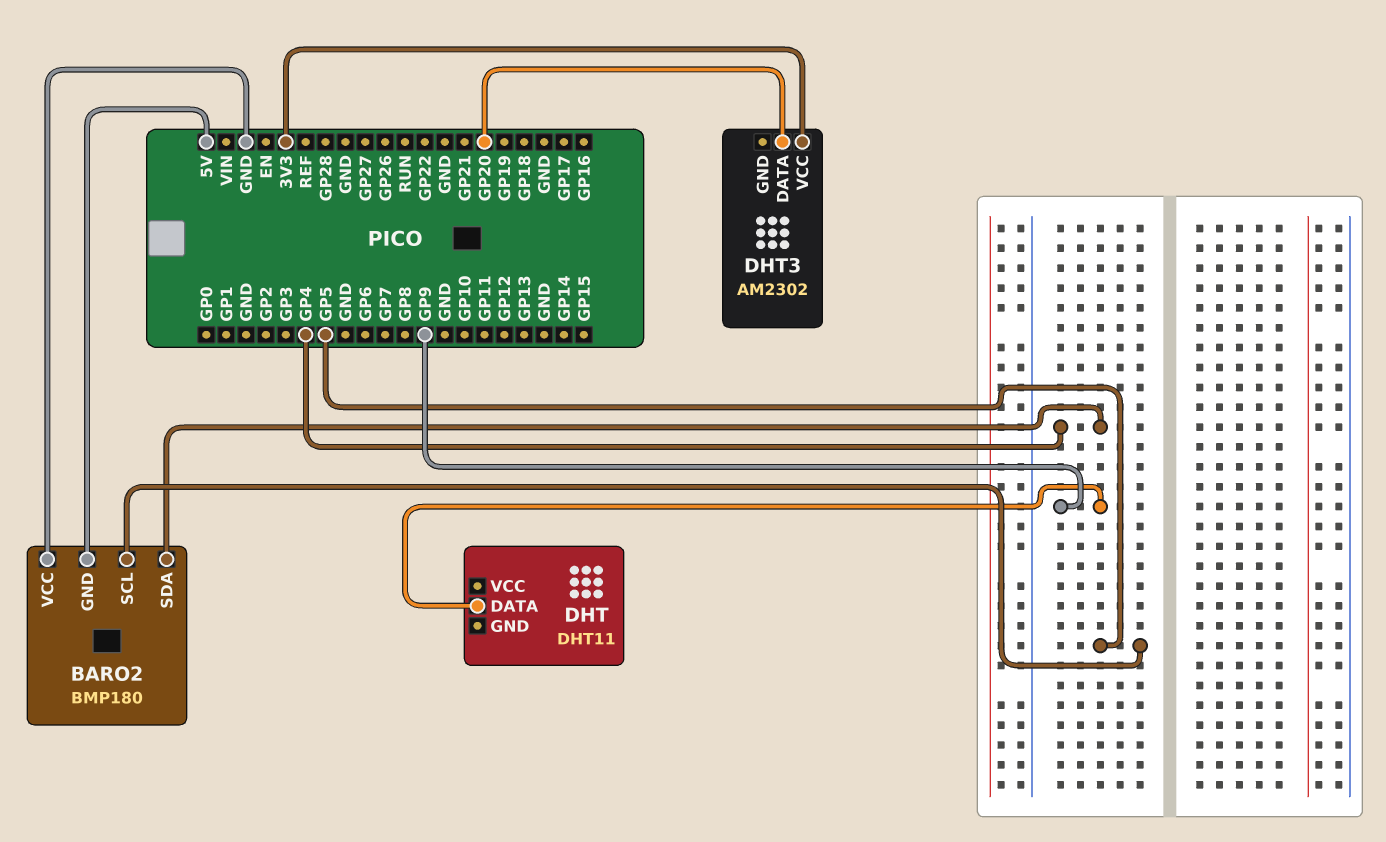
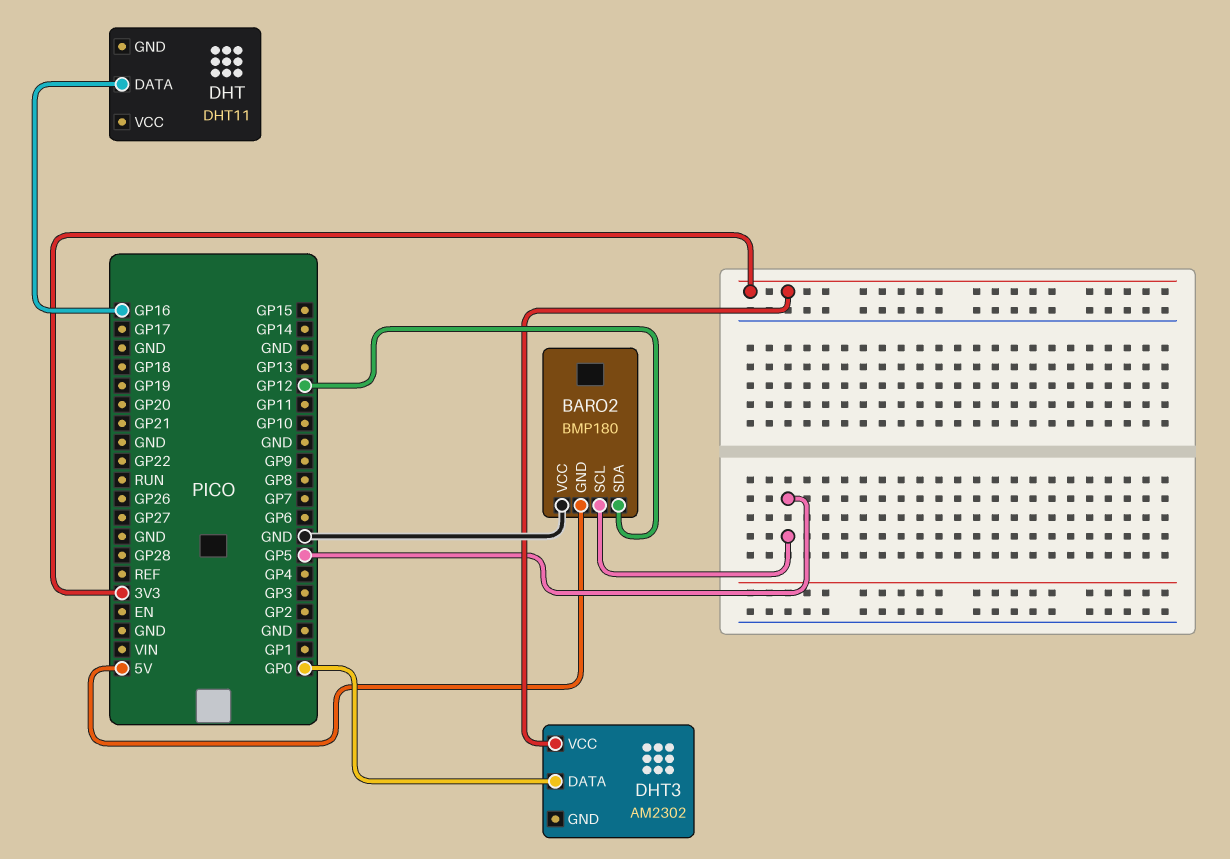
BARO2 pin SDA: GP4 -> GP12
DHT pin DATA: GP9 -> GP16
DHT3 pin DATA: GP20 -> GP0

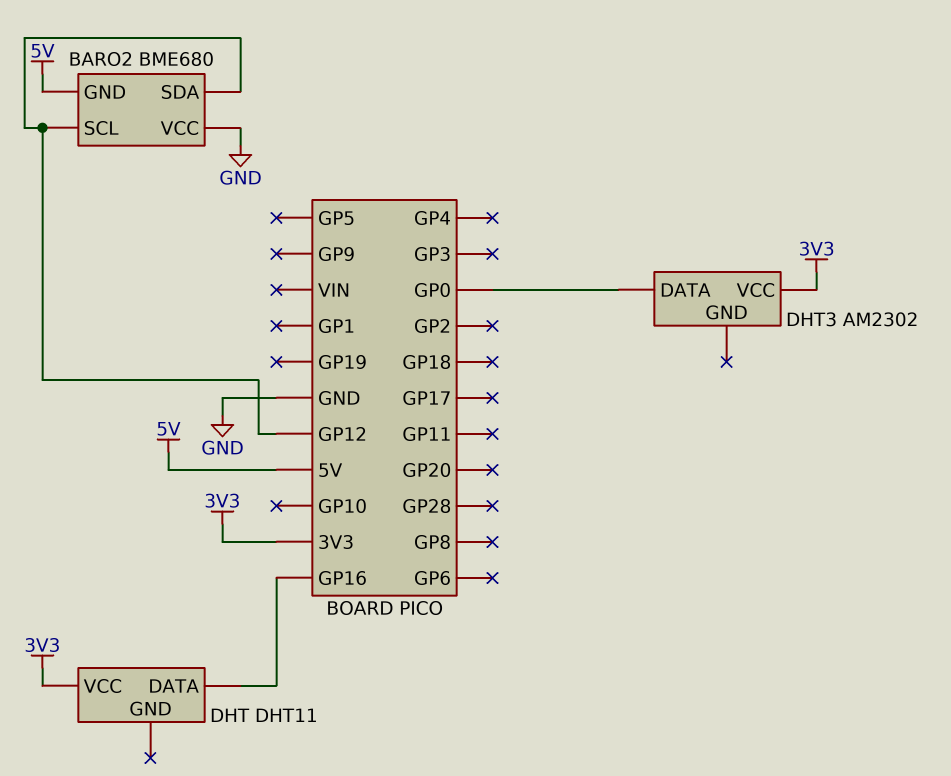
BARO2: BMP180 -> BME680
BARO2 pin SCL: GP5 -> GP12
DHT pin VCC: none -> 3V3

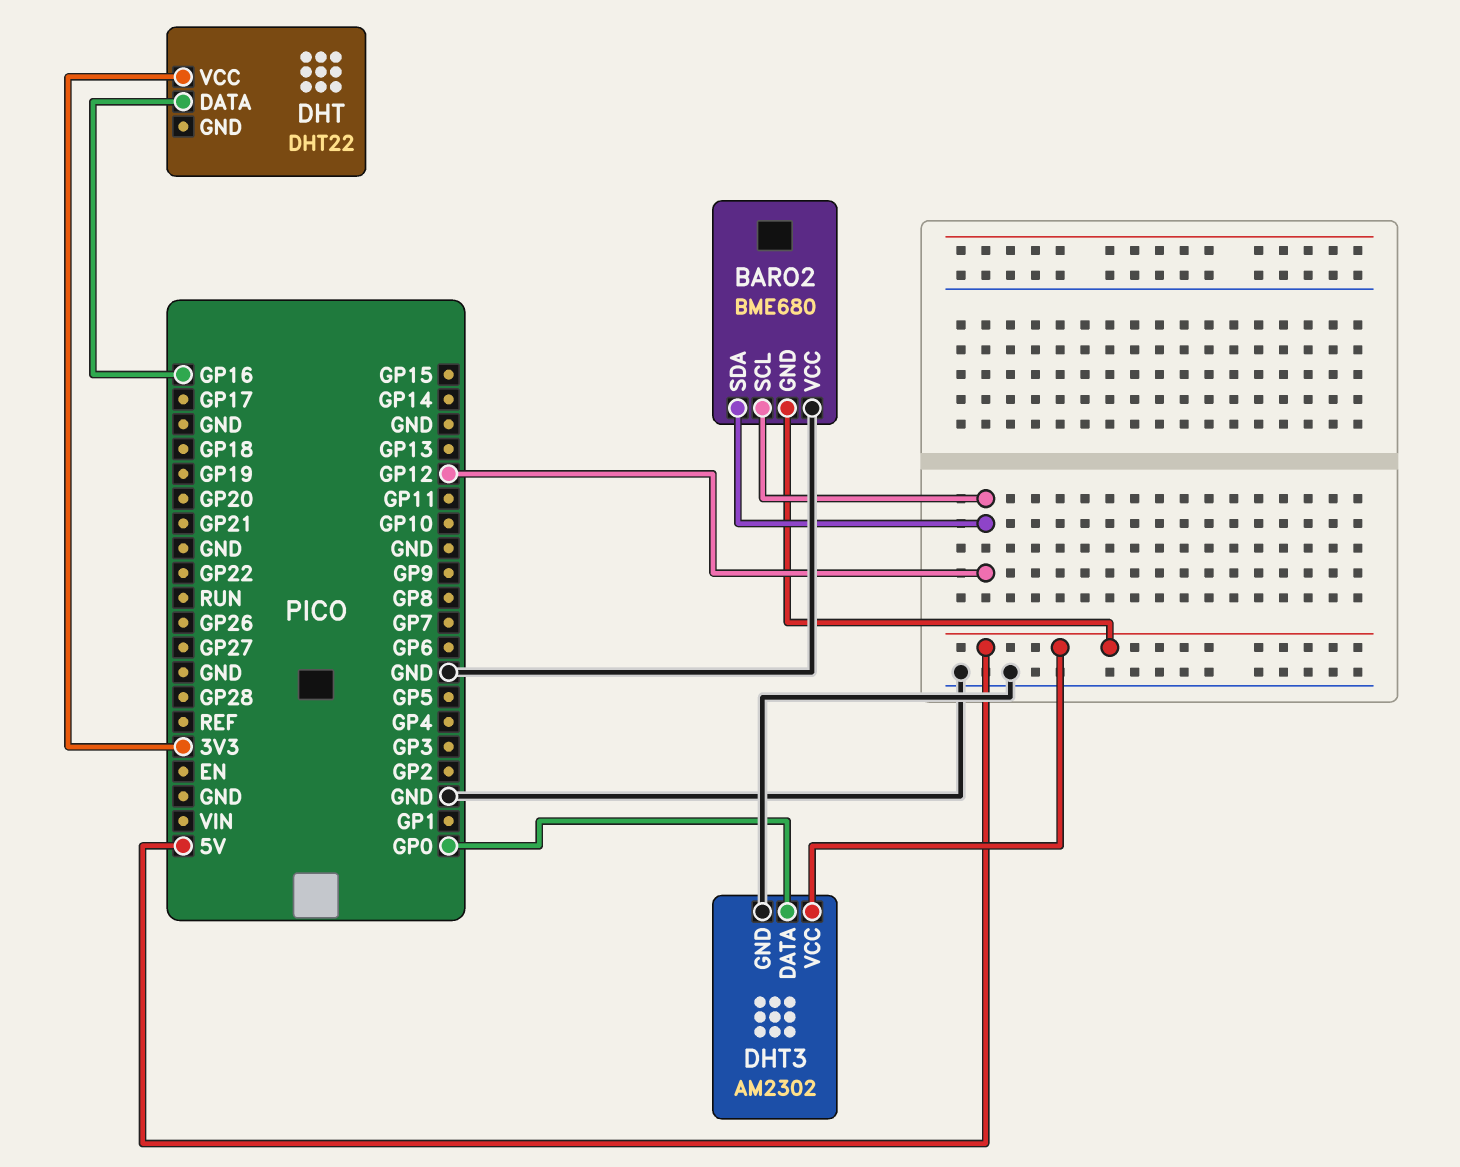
DHT: DHT11 -> DHT22
DHT3 pin GND: none -> GND
DHT3 pin VCC: 3V3 -> 5V

